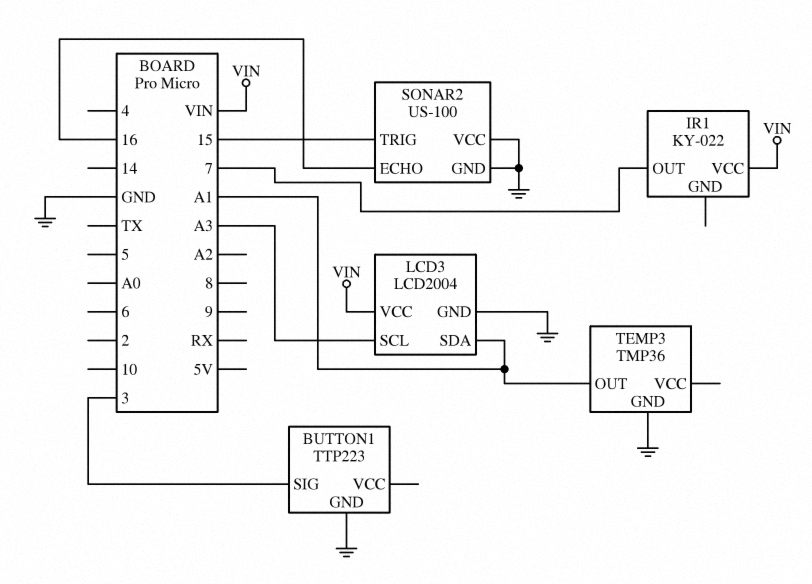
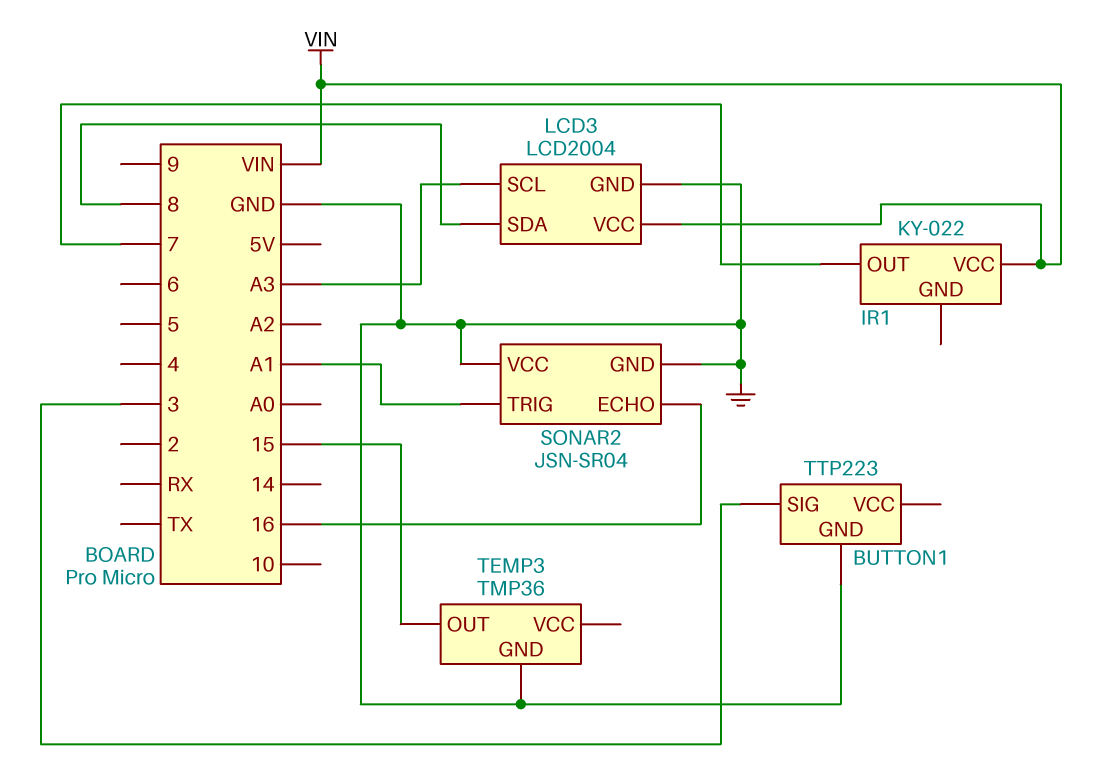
LCD3 pin SDA: A1 -> 8
SONAR2: US-100 -> JSN-SR04
SONAR2 pin TRIG: 15 -> A1
TEMP3 pin OUT: A1 -> 15

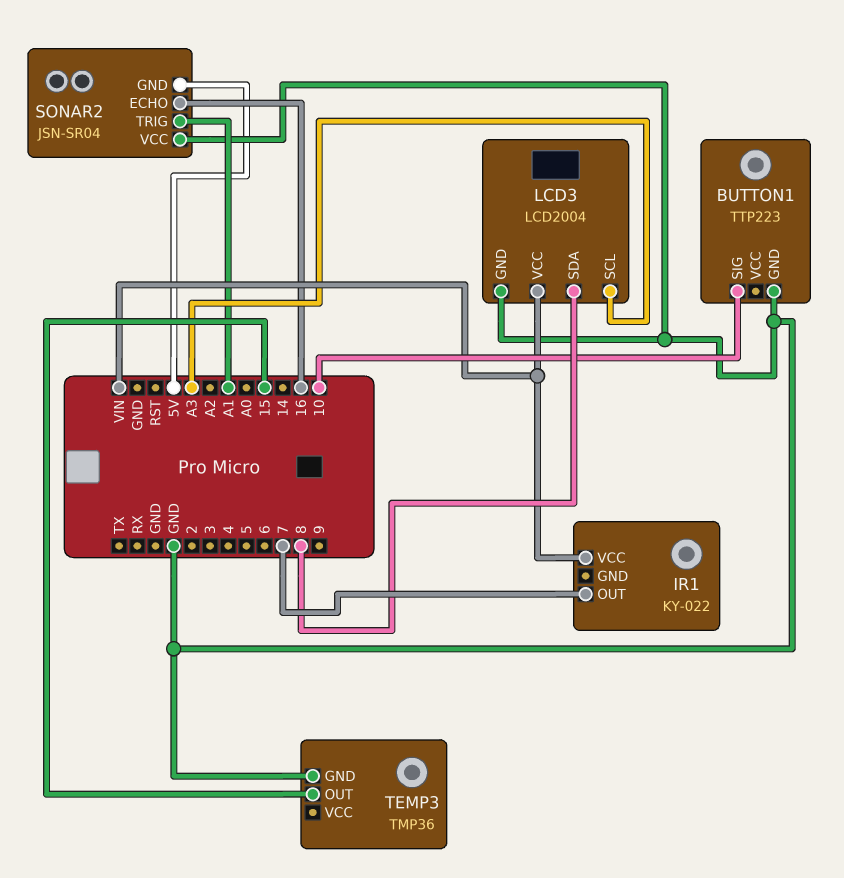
BUTTON1 pin SIG: 3 -> 10
SONAR2 pin GND: GND -> 5V

